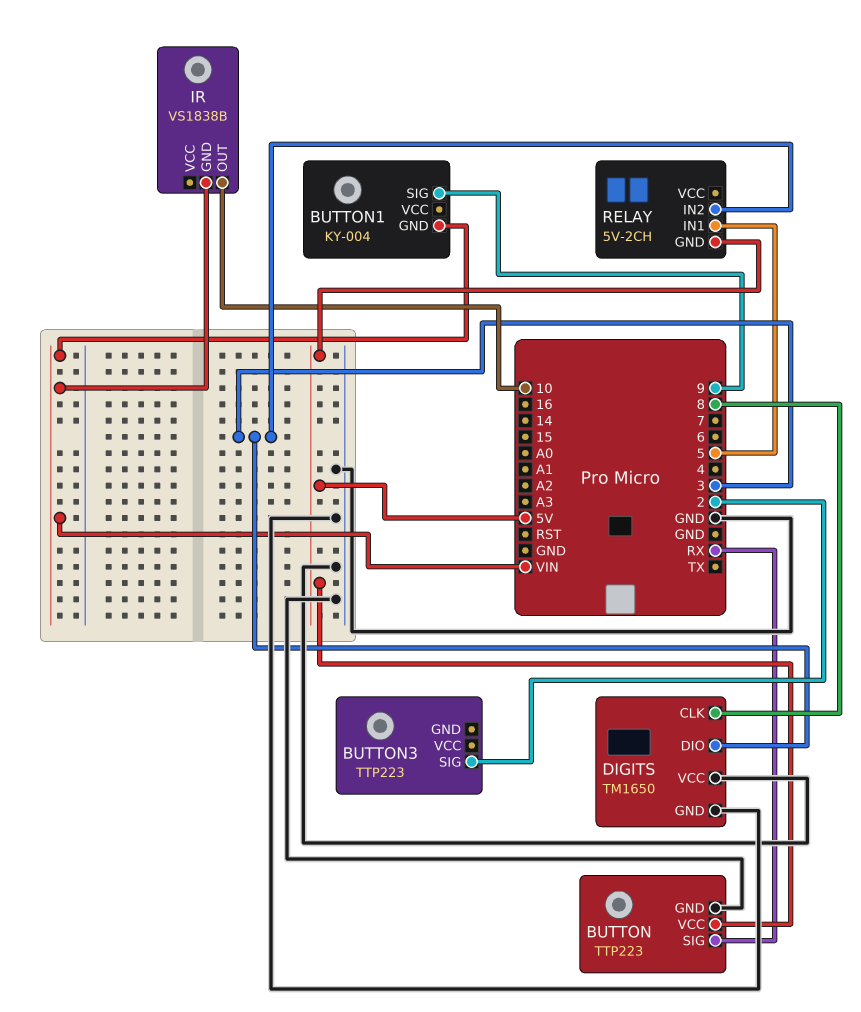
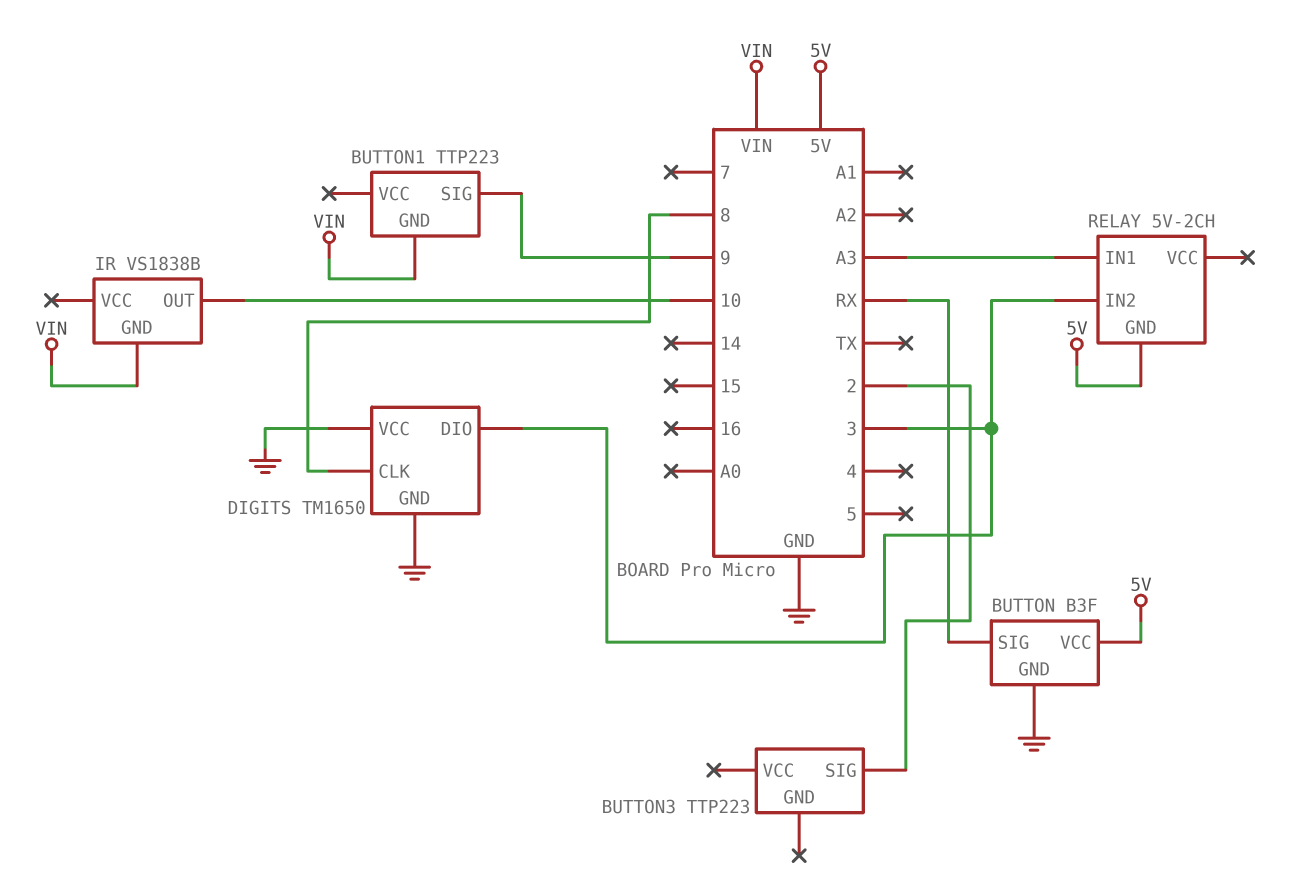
BUTTON: TTP223 -> B3F
BUTTON1: KY-004 -> TTP223
RELAY pin IN1: 5 -> A3

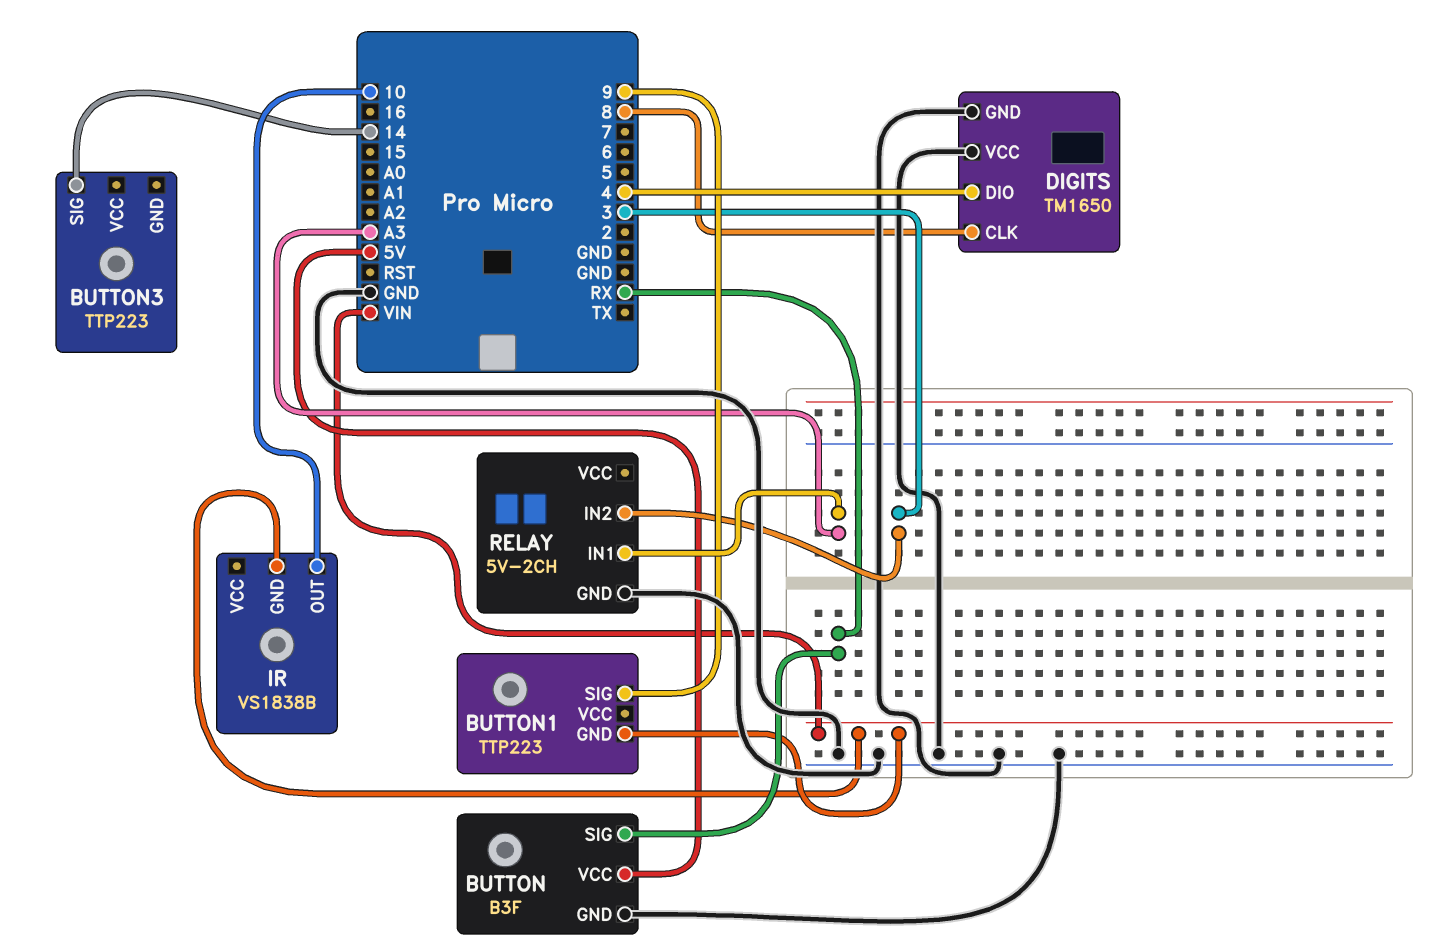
BUTTON3 pin SIG: 2 -> 14
DIGITS pin DIO: 3 -> 4
RELAY pin GND: 5V -> GND

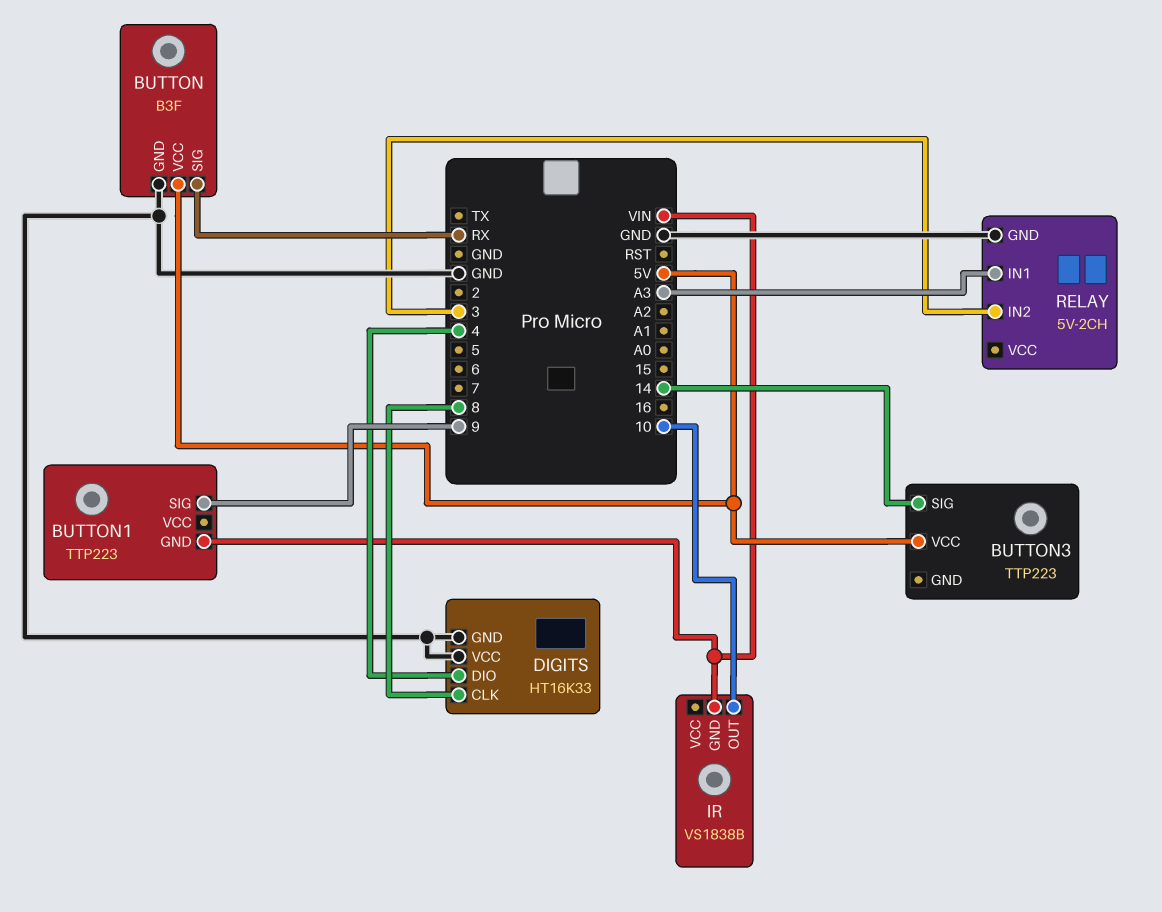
BUTTON3 pin VCC: none -> 5V
DIGITS: TM1650 -> HT16K33

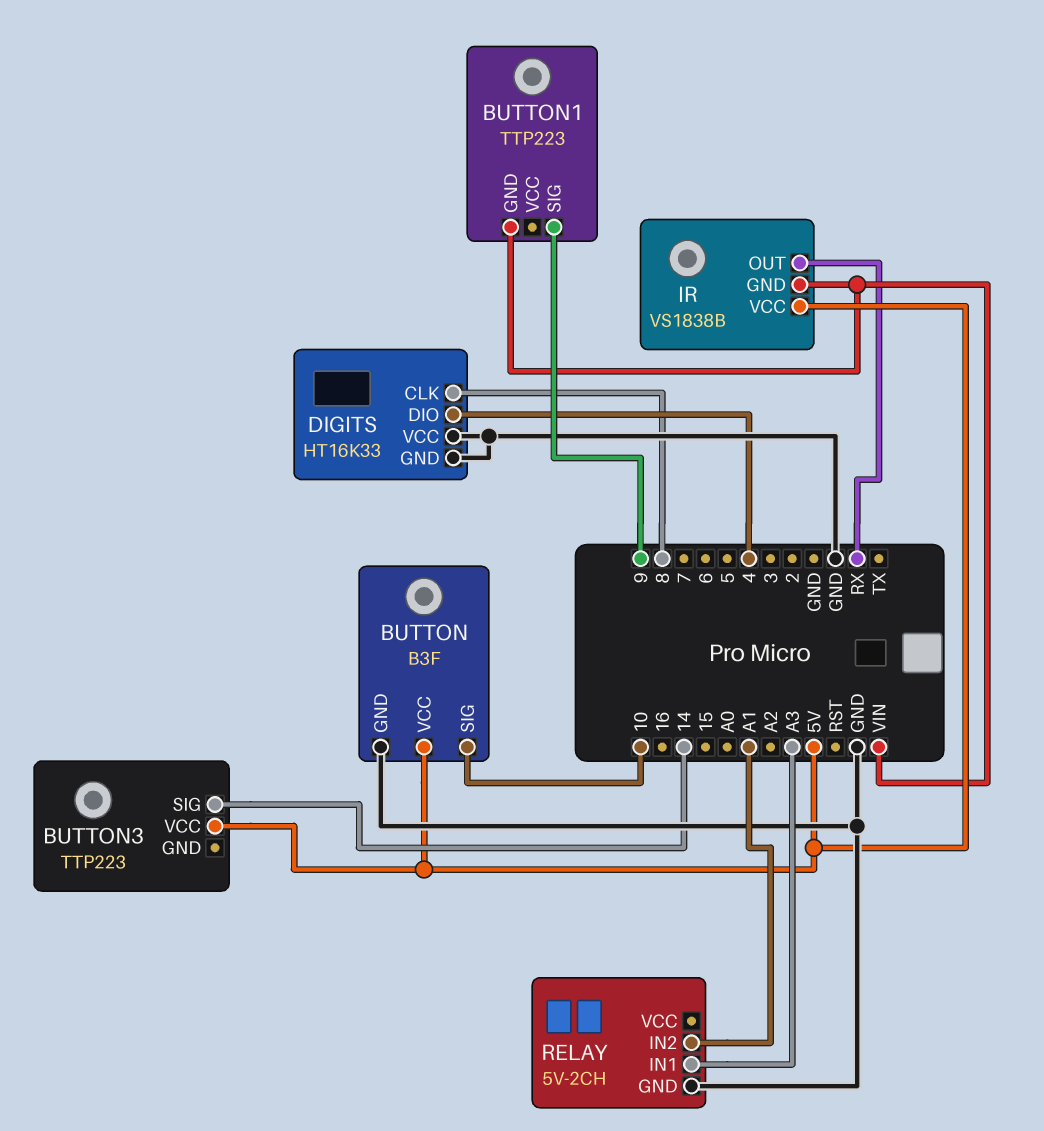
BUTTON pin SIG: RX -> 10
IR pin OUT: 10 -> RX
IR pin VCC: none -> 5V
RELAY pin IN2: 3 -> A1

